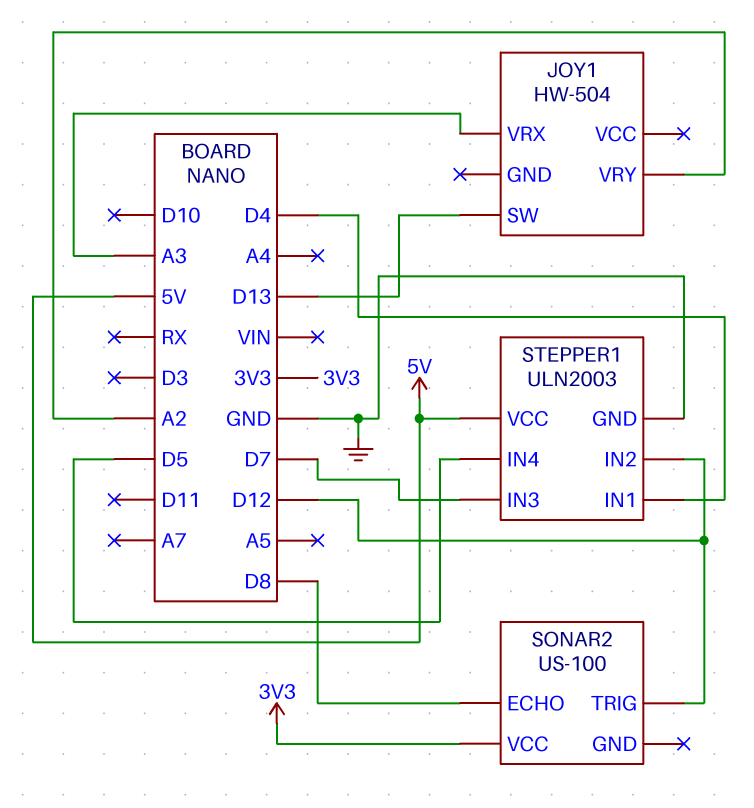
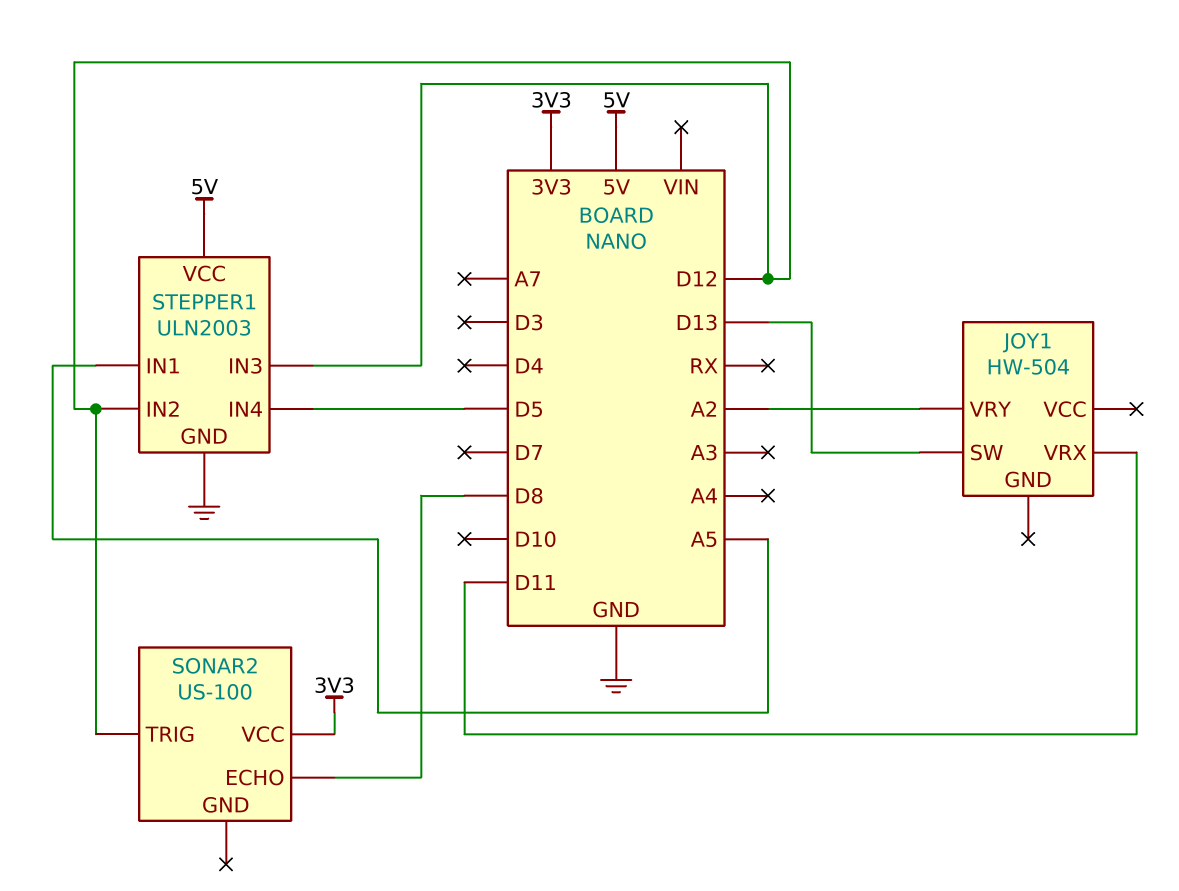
JOY1 pin VRX: A3 -> D11
STEPPER1 pin IN1: D4 -> A5
STEPPER1 pin IN3: D7 -> D12

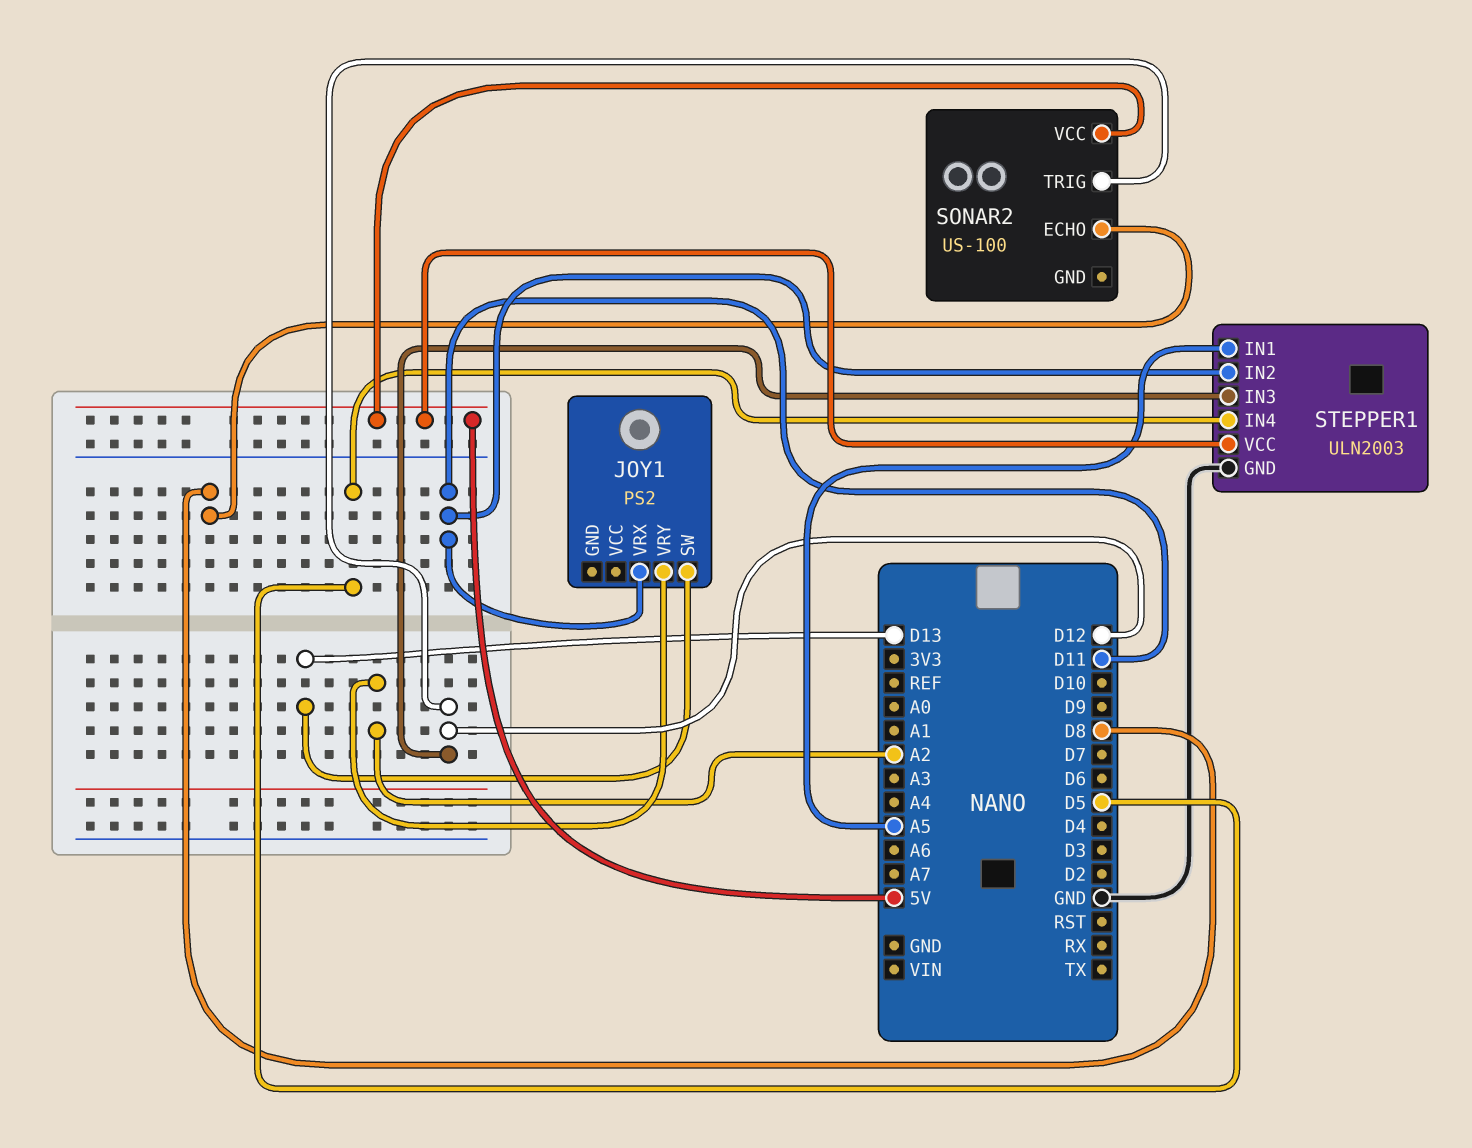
JOY1: HW-504 -> PS2
SONAR2 pin VCC: 3V3 -> 5V
STEPPER1 pin IN2: D12 -> D11

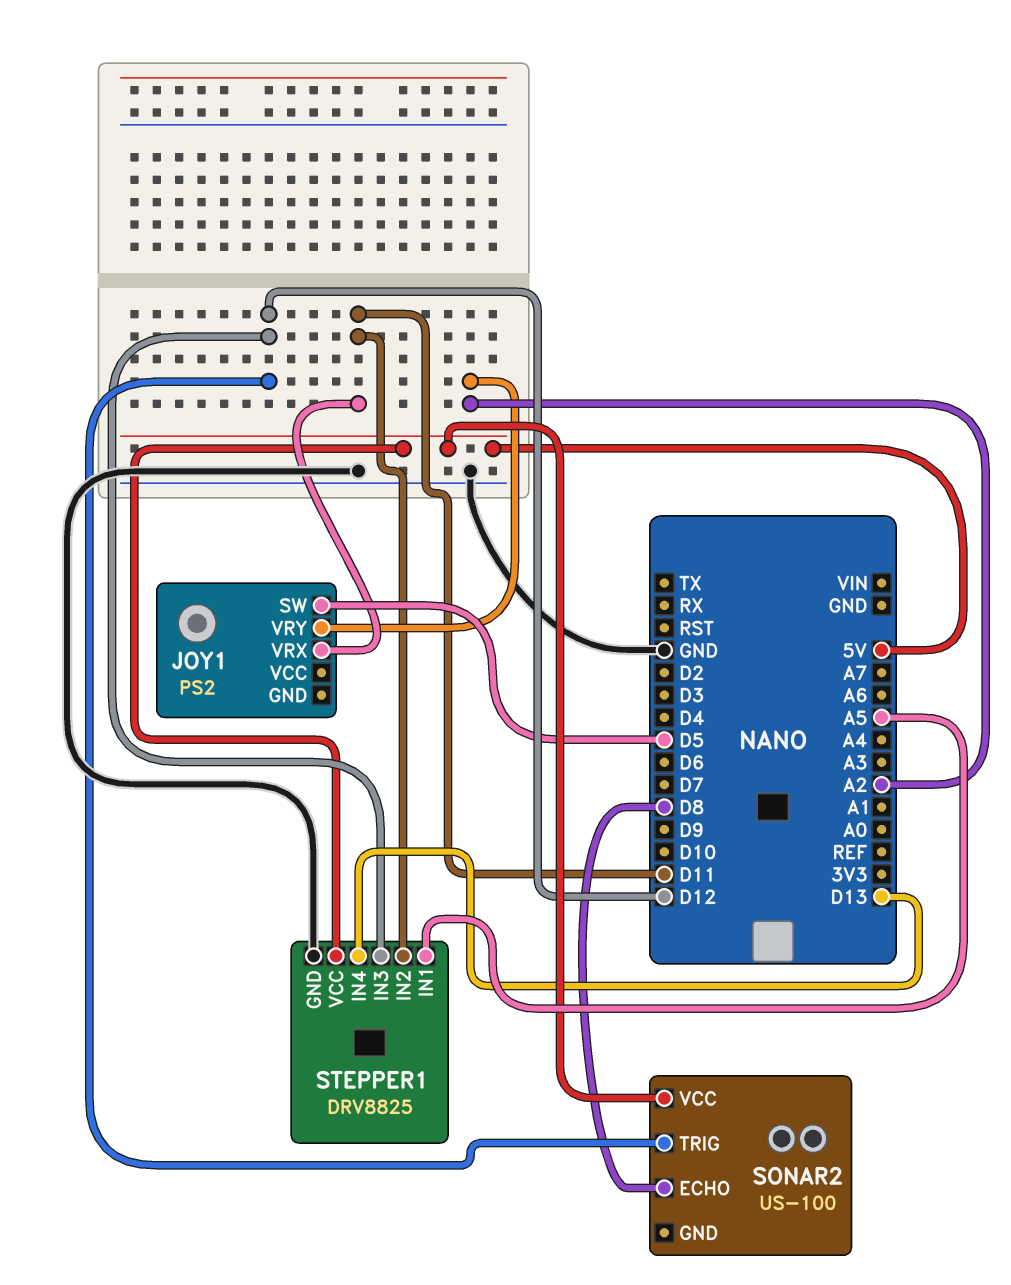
JOY1 pin SW: D13 -> D5
STEPPER1: ULN2003 -> DRV8825
STEPPER1 pin IN4: D5 -> D13

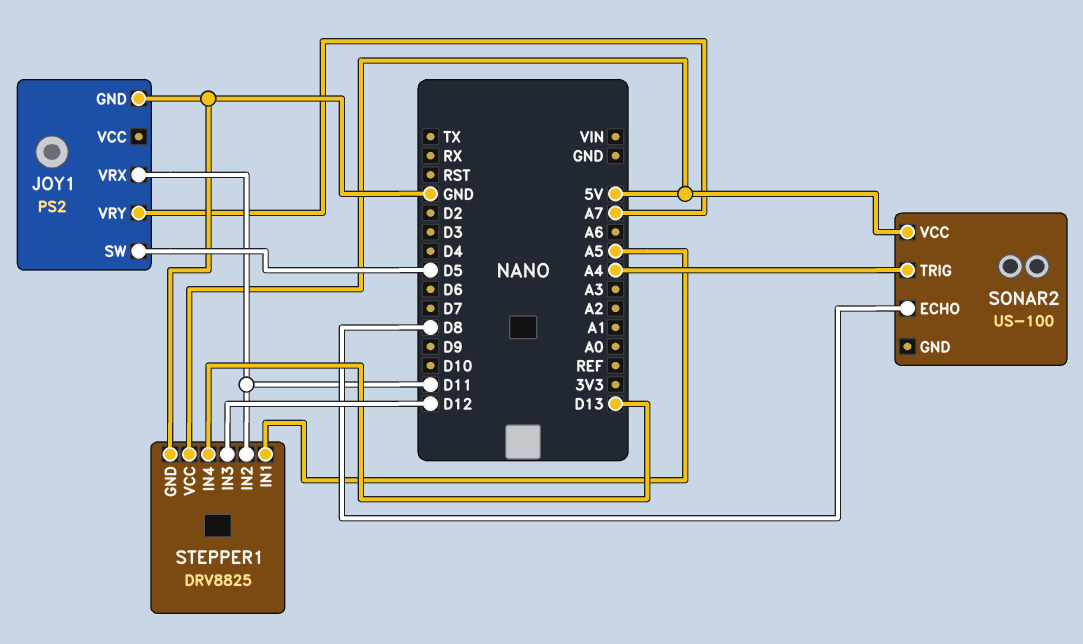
JOY1 pin GND: none -> GND
JOY1 pin VRY: A2 -> A7
SONAR2 pin TRIG: D12 -> A4

